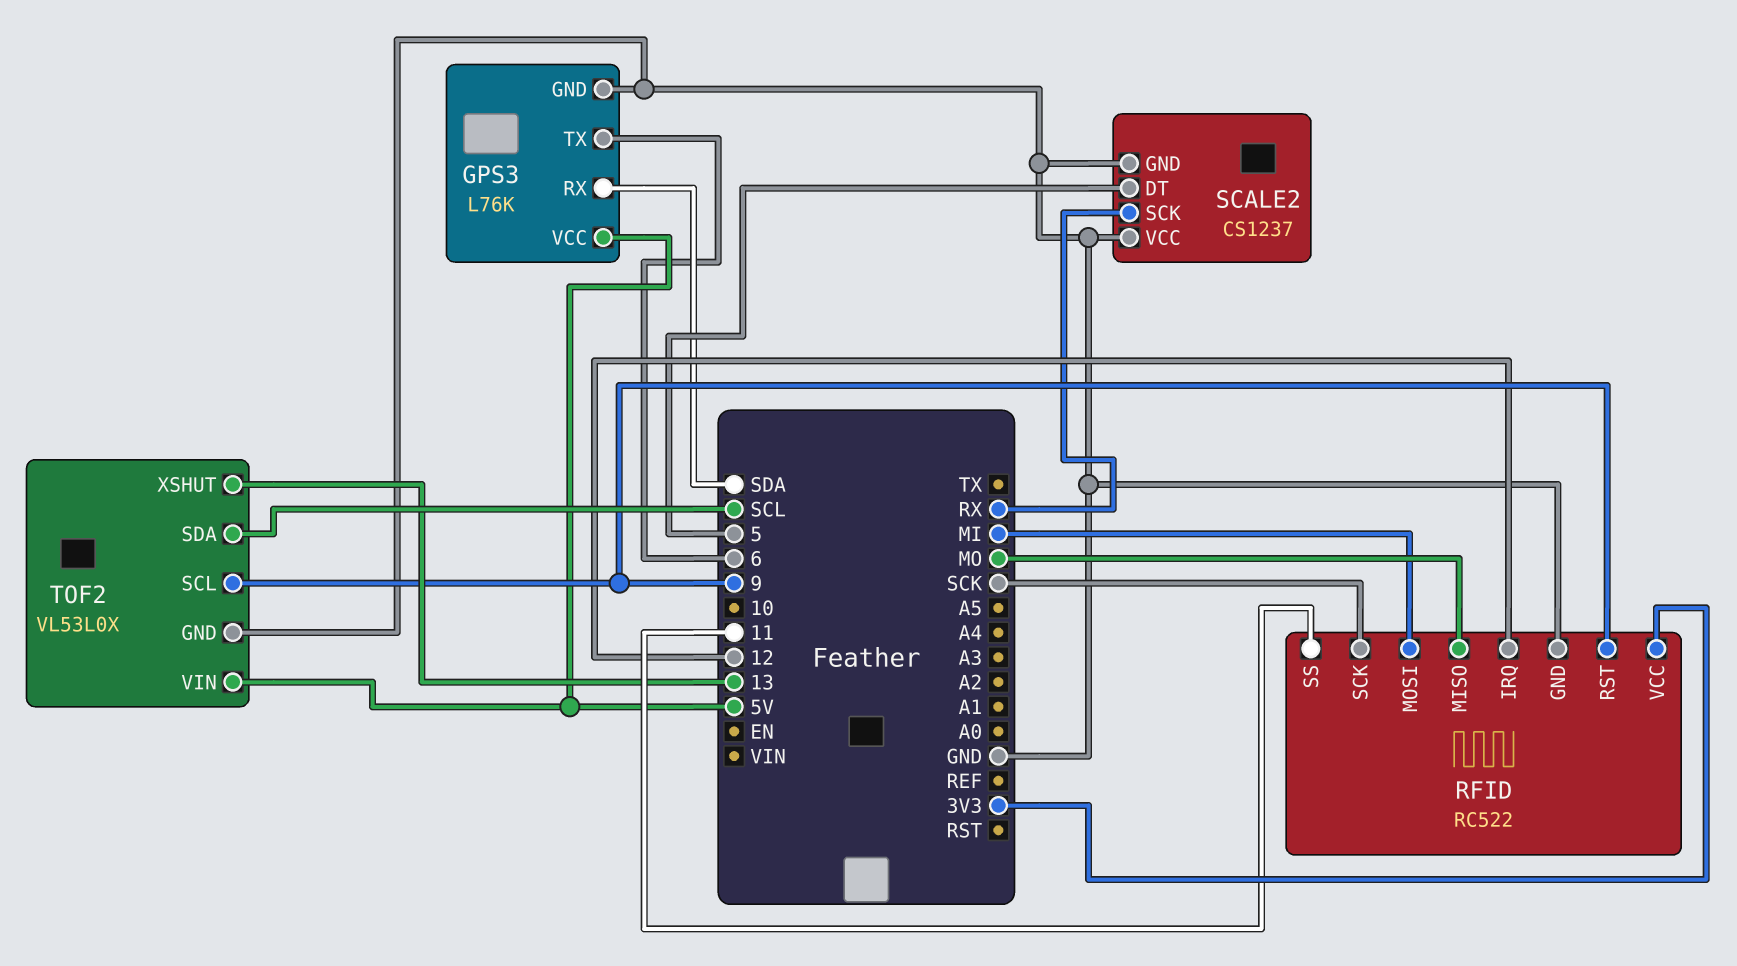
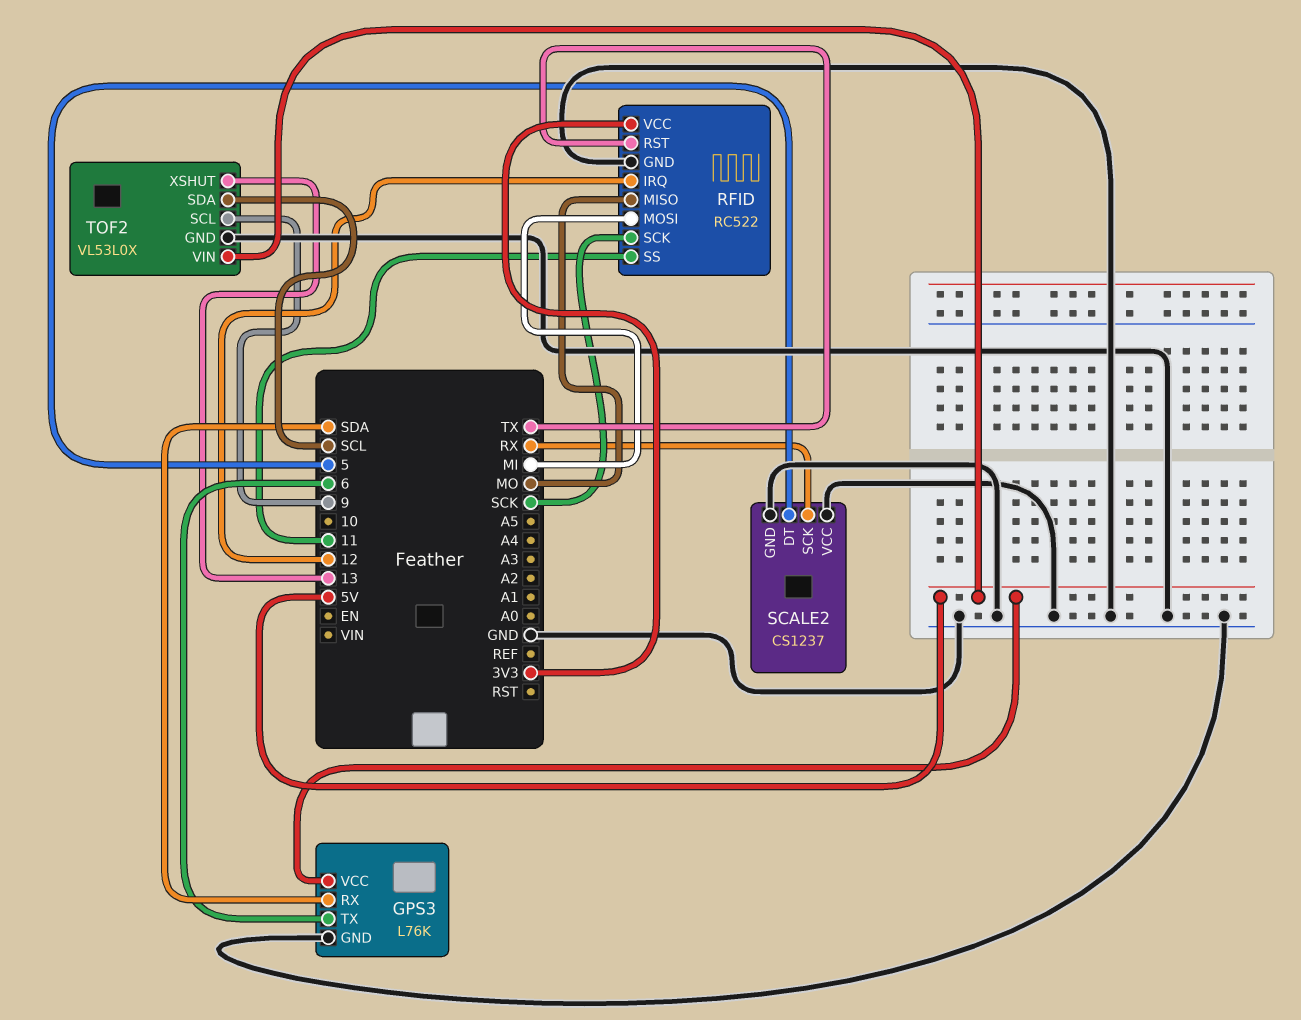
RFID pin RST: 9 -> TX

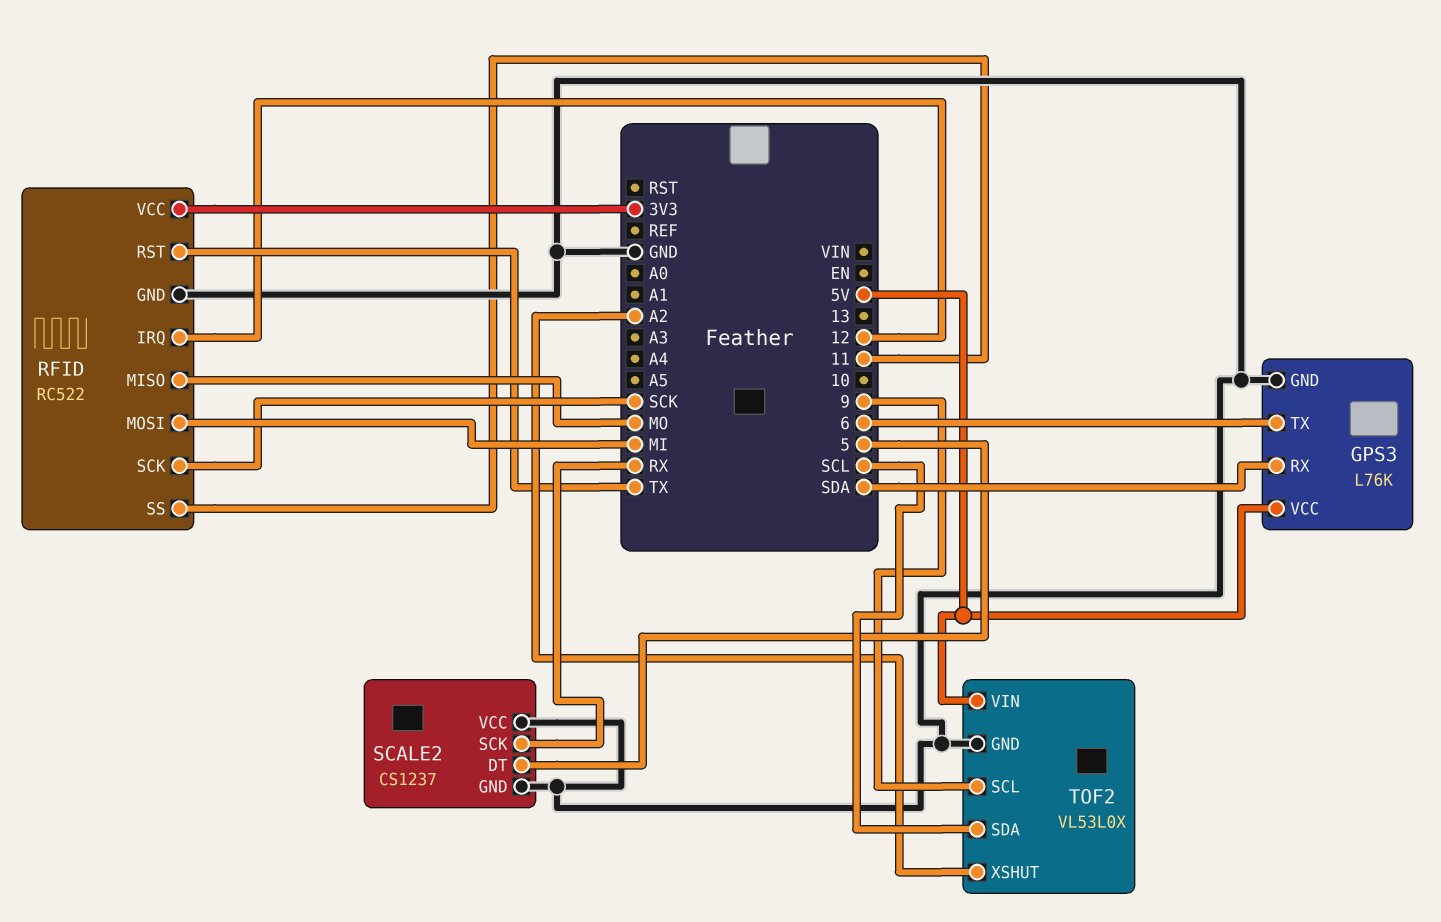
TOF2 pin XSHUT: 13 -> A2

